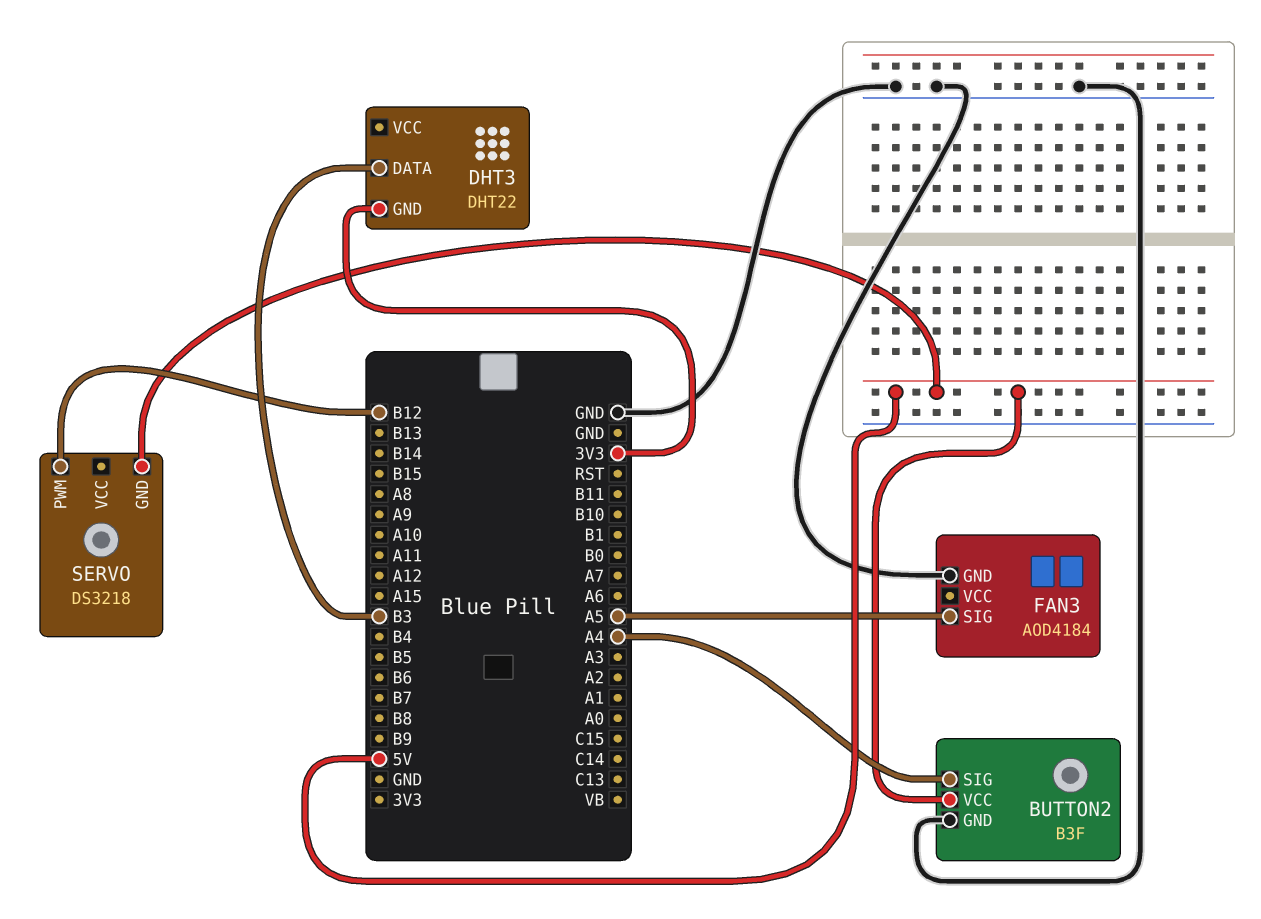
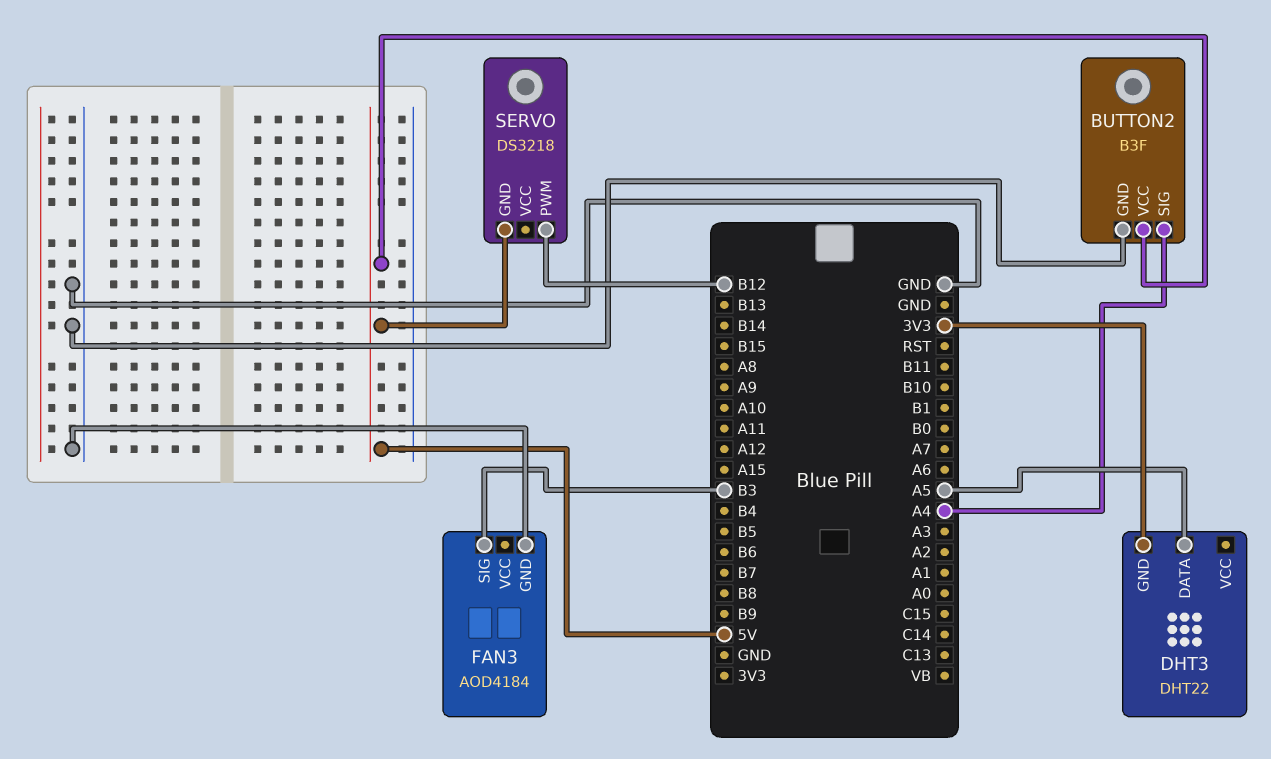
DHT3 pin DATA: B3 -> A5
FAN3 pin SIG: A5 -> B3

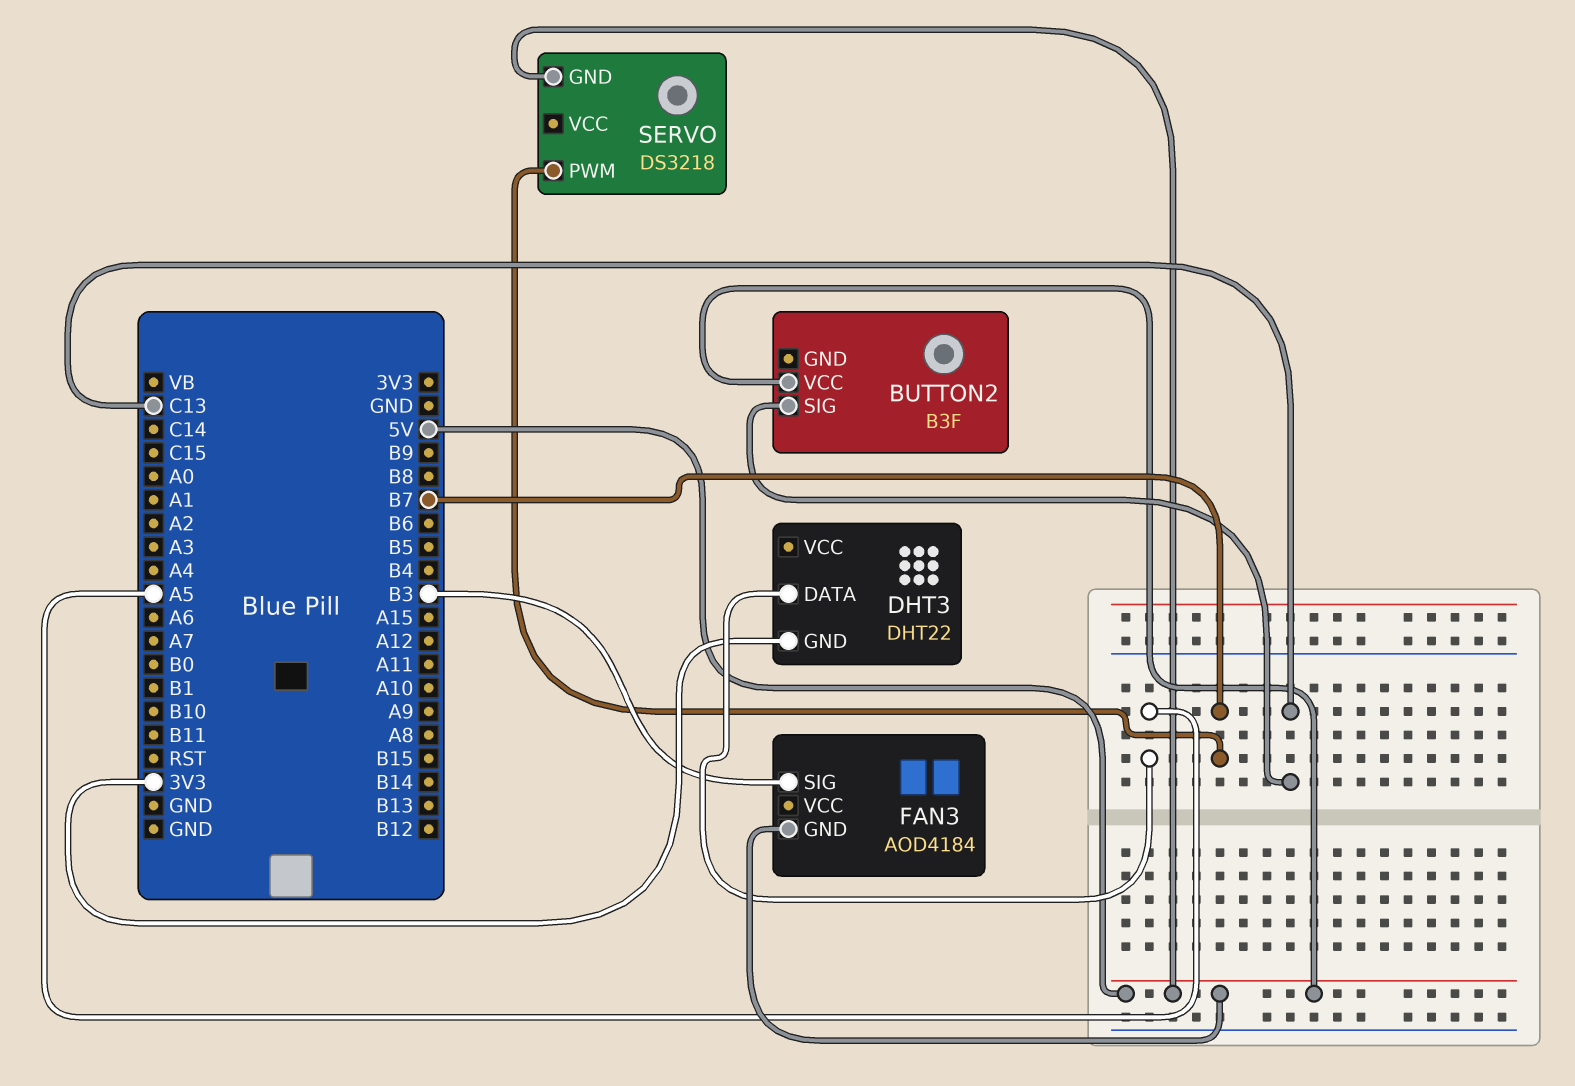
BUTTON2 pin GND: GND -> none
BUTTON2 pin SIG: A4 -> C13
FAN3 pin GND: GND -> 5V
SERVO pin PWM: B12 -> B7

